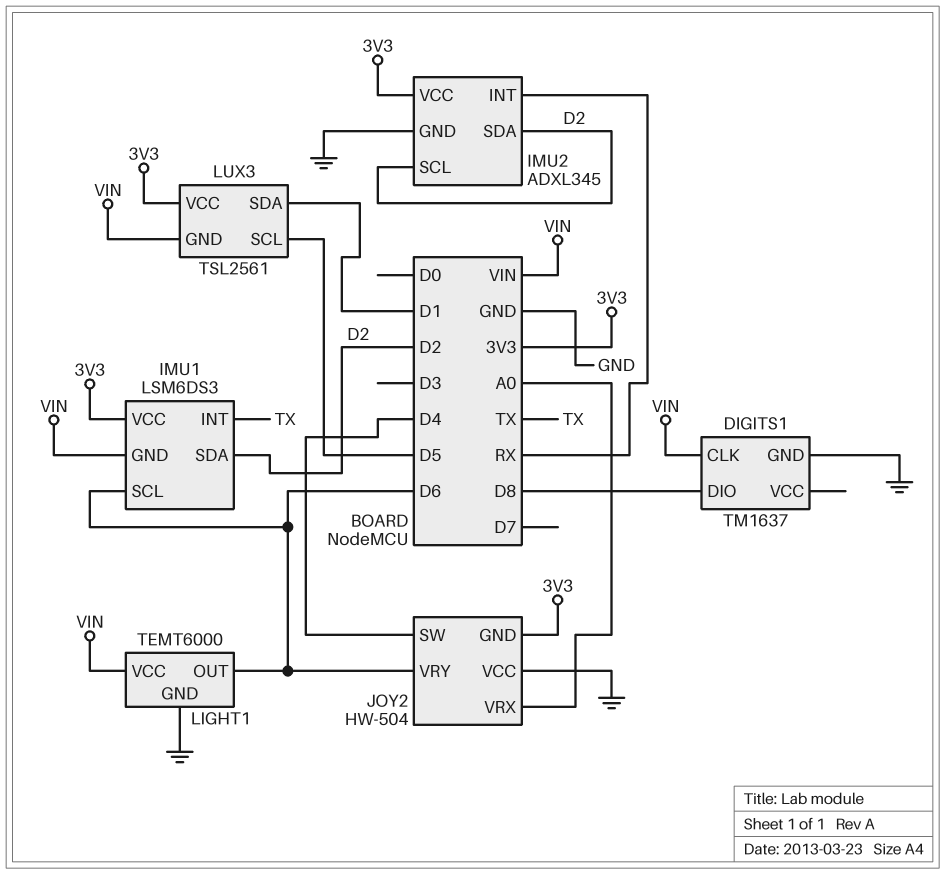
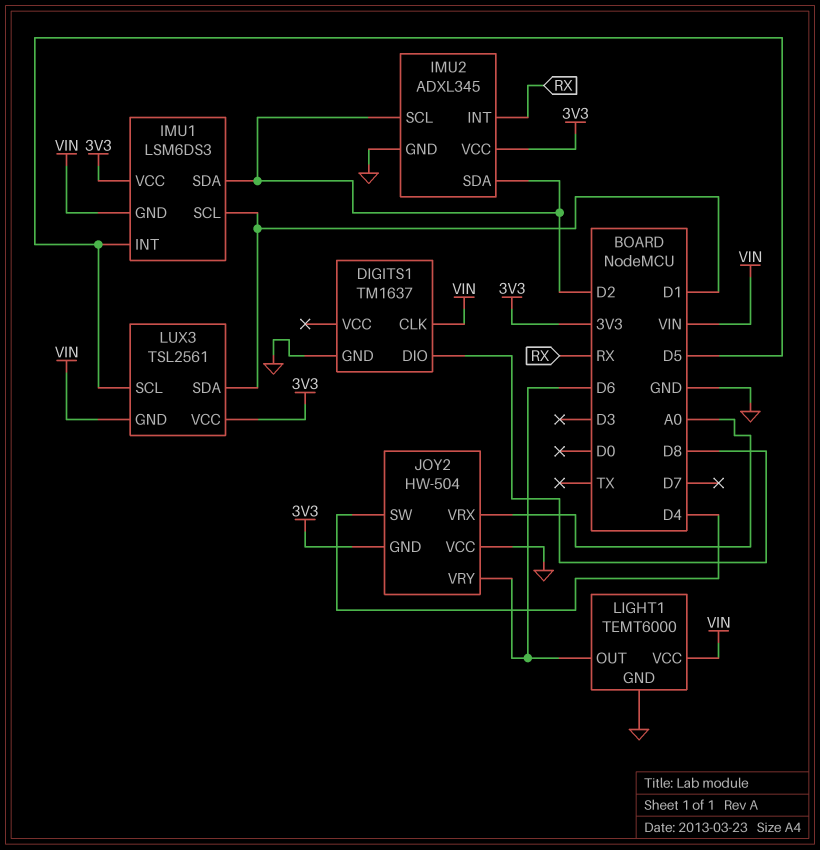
IMU1 pin INT: TX -> D5
IMU1 pin SCL: D6 -> D1

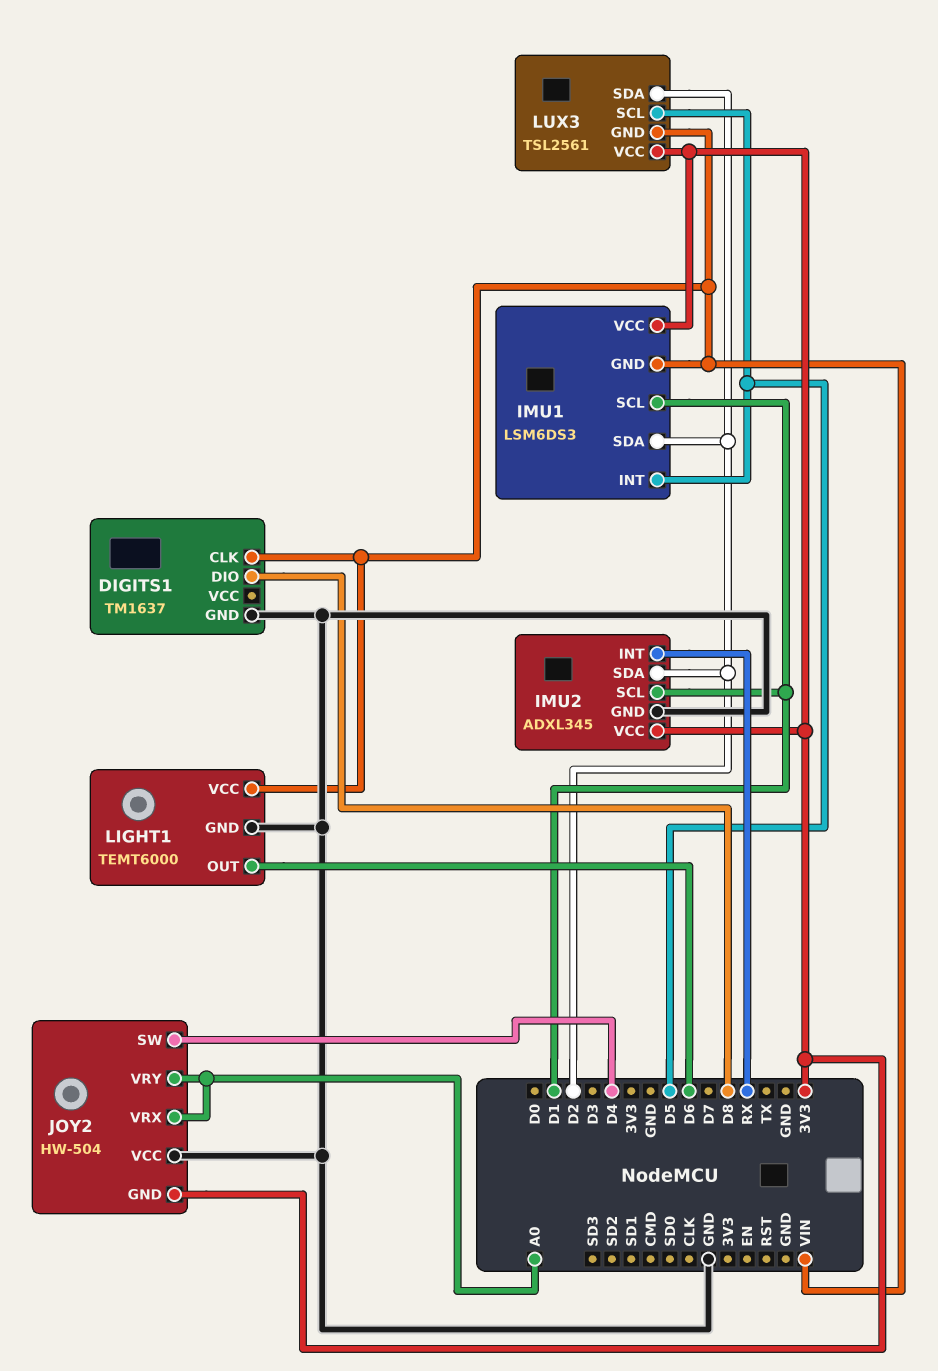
IMU2 pin SCL: D2 -> D1
JOY2 pin VRY: D6 -> A0
LUX3 pin SDA: D1 -> D2

